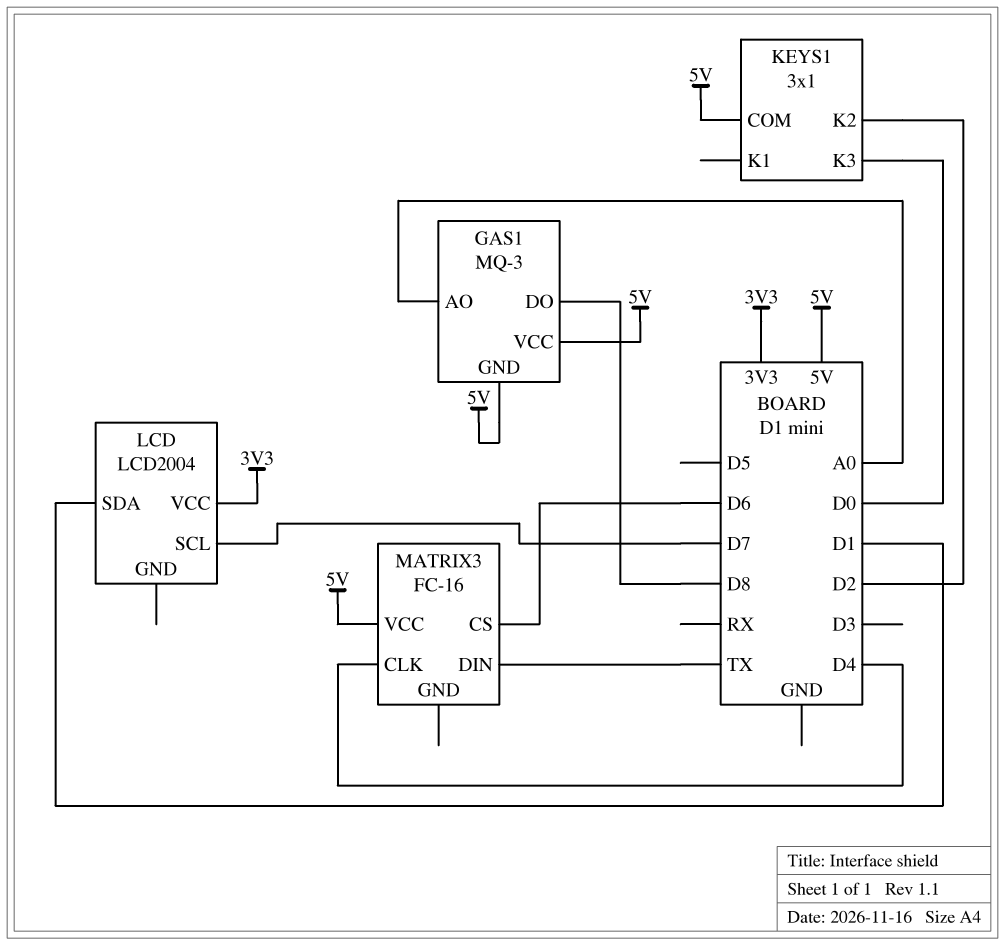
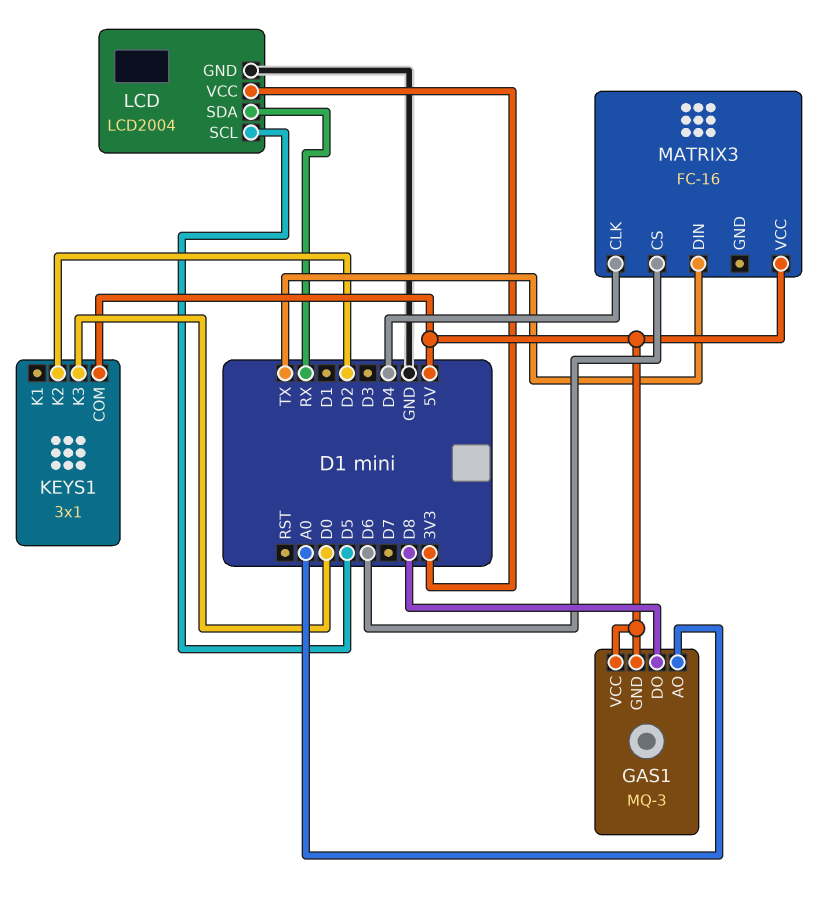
LCD pin GND: none -> GND
LCD pin SCL: D7 -> D5
LCD pin SDA: D1 -> RX

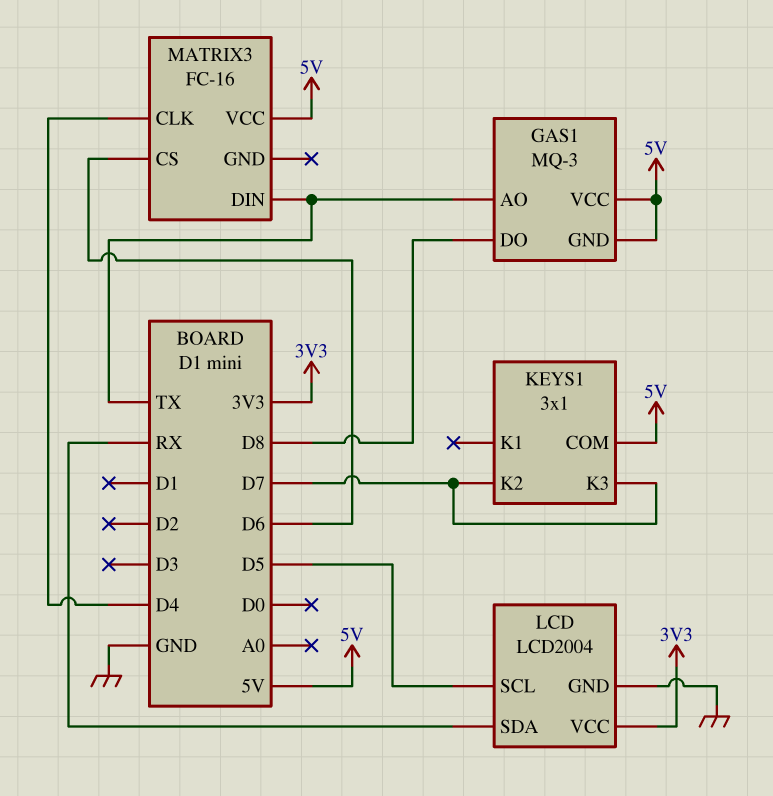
GAS1 pin AO: A0 -> TX
KEYS1 pin K2: D2 -> D7
KEYS1 pin K3: D0 -> D7

